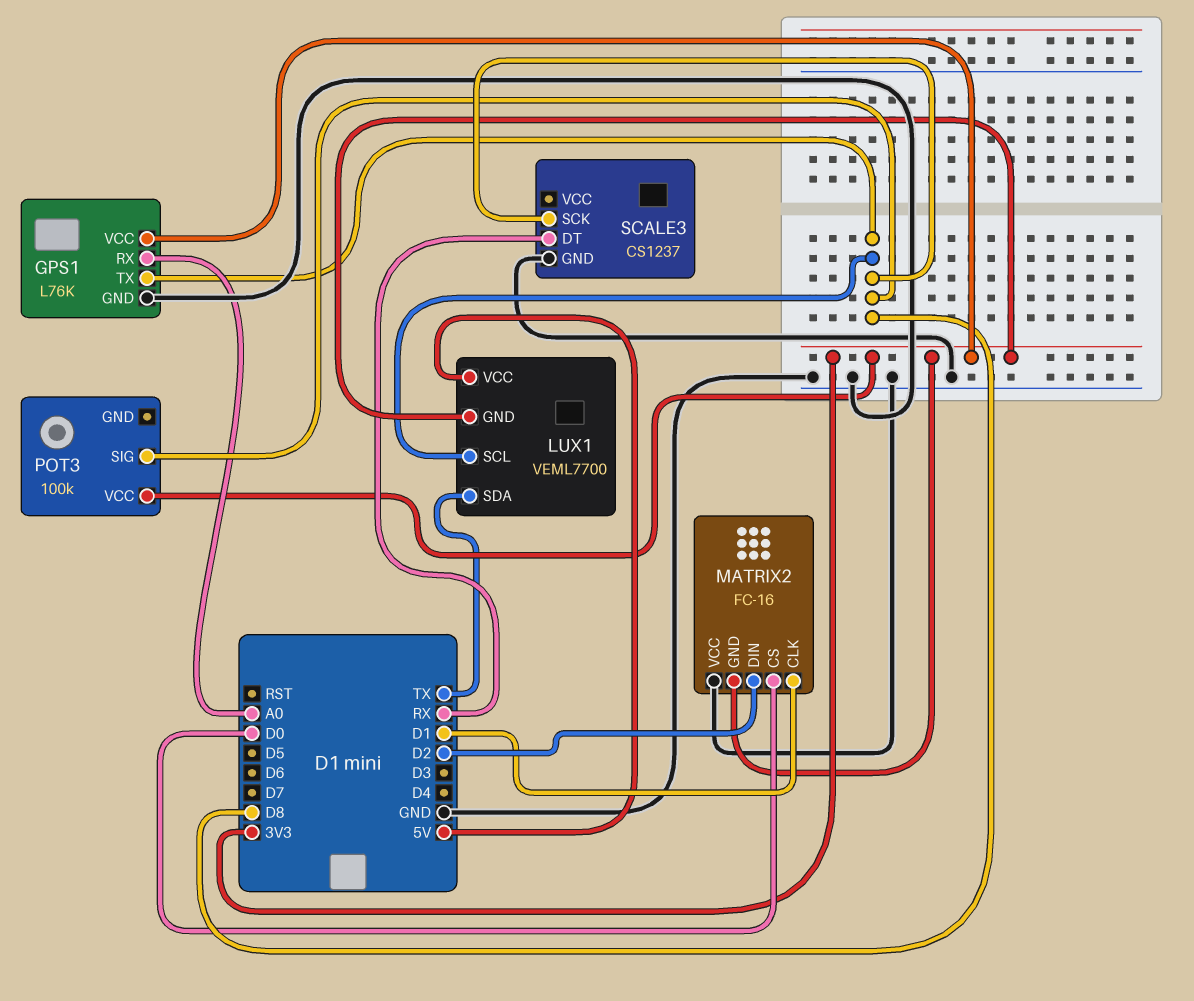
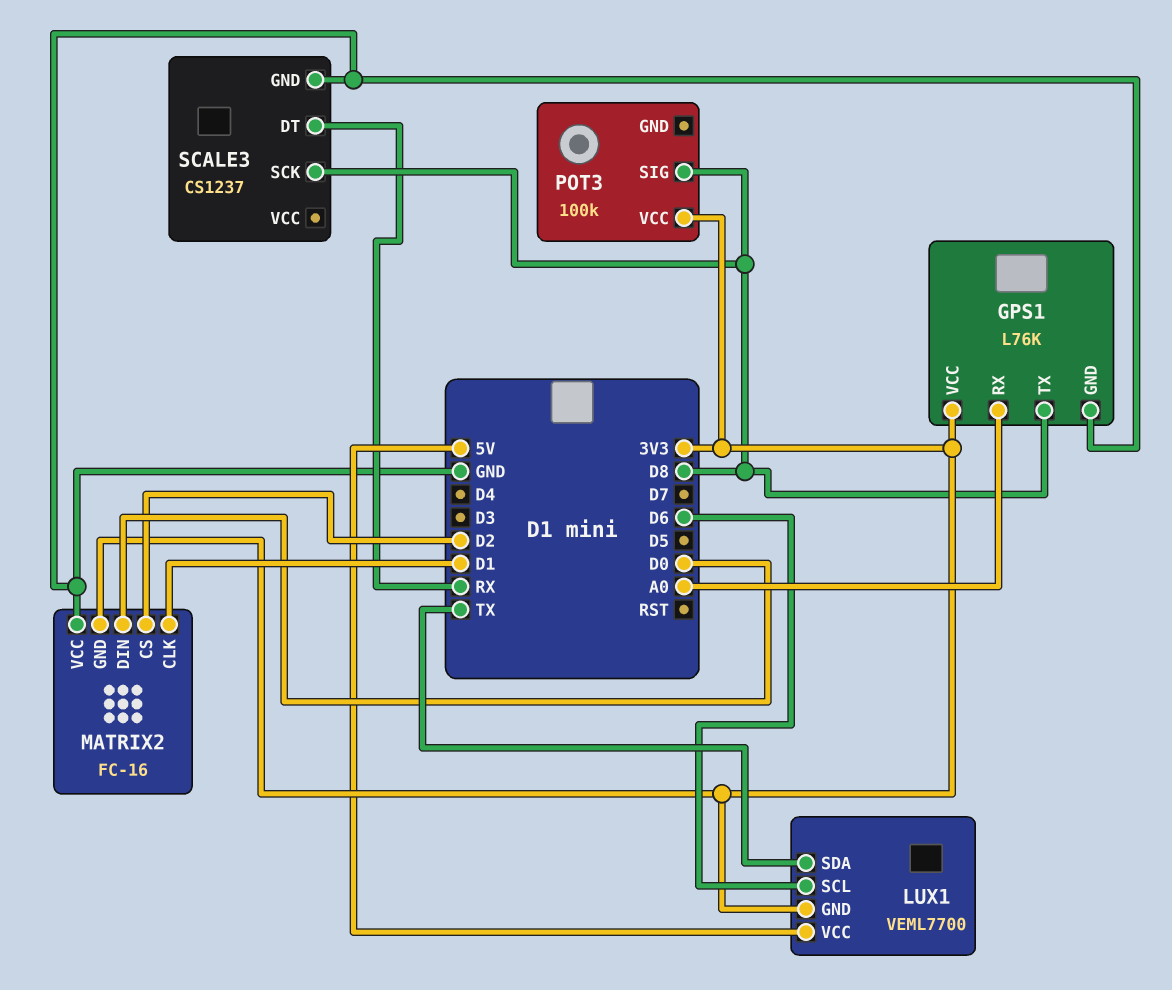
LUX1 pin SCL: D8 -> D6
MATRIX2 pin CS: D0 -> D2
MATRIX2 pin DIN: D2 -> D0

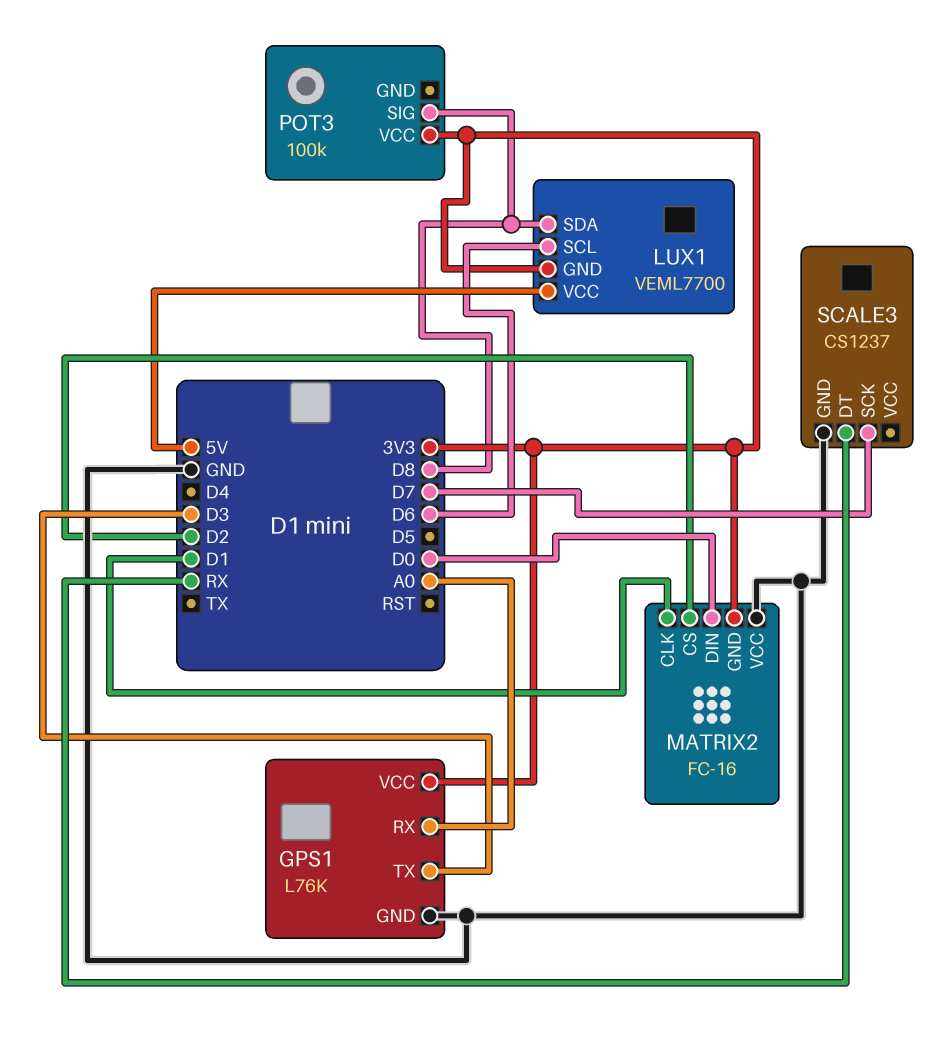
GPS1 pin TX: D8 -> D3
LUX1 pin SDA: TX -> D8
SCALE3 pin SCK: D8 -> D7

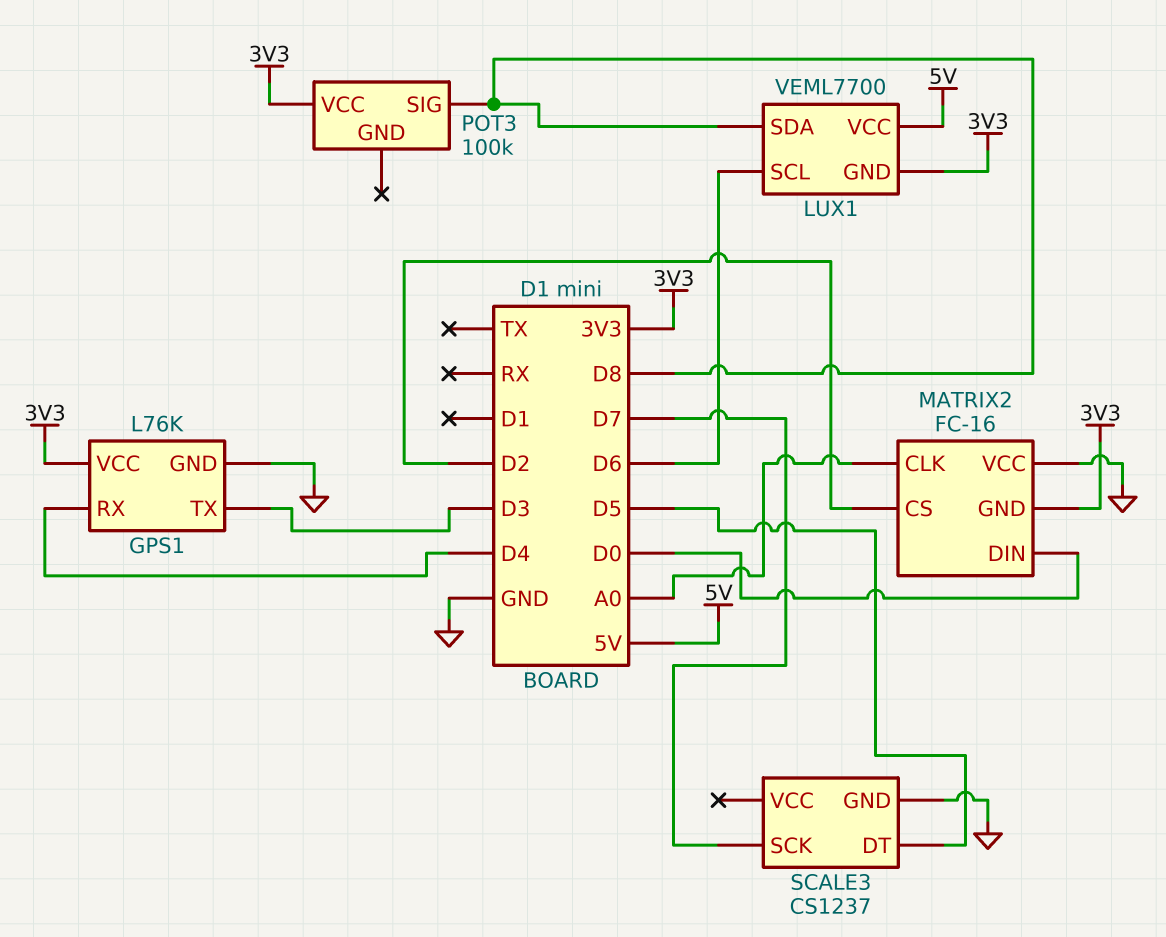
GPS1 pin RX: A0 -> D4
MATRIX2 pin CLK: D1 -> A0
SCALE3 pin DT: RX -> D5

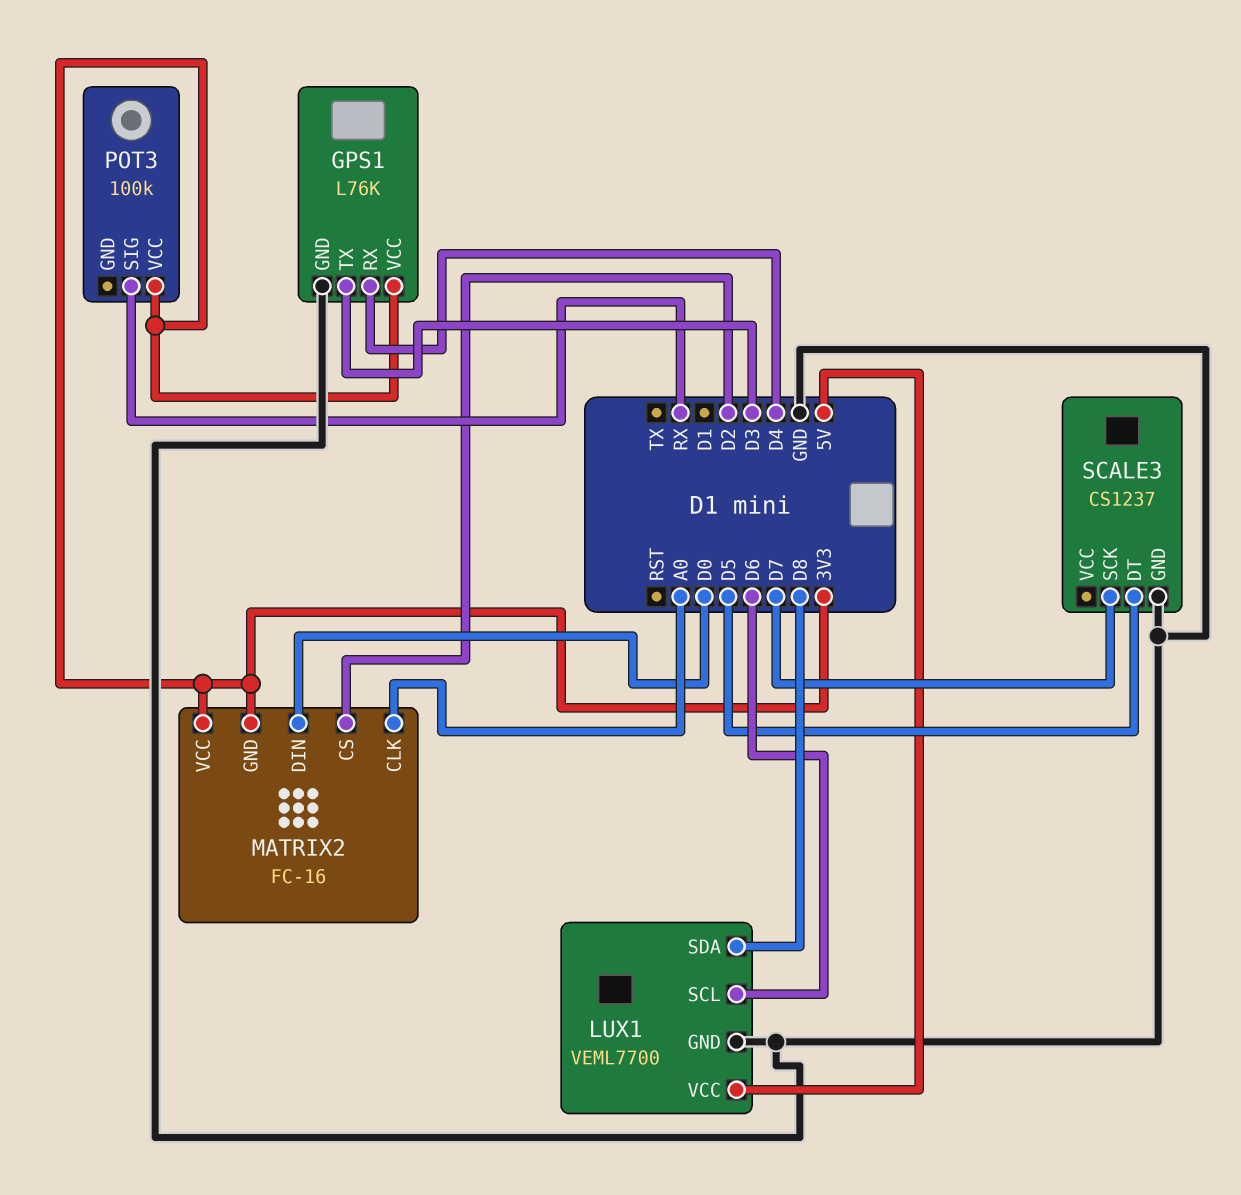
LUX1 pin GND: 3V3 -> GND
MATRIX2 pin VCC: GND -> 3V3
POT3 pin SIG: D8 -> RX

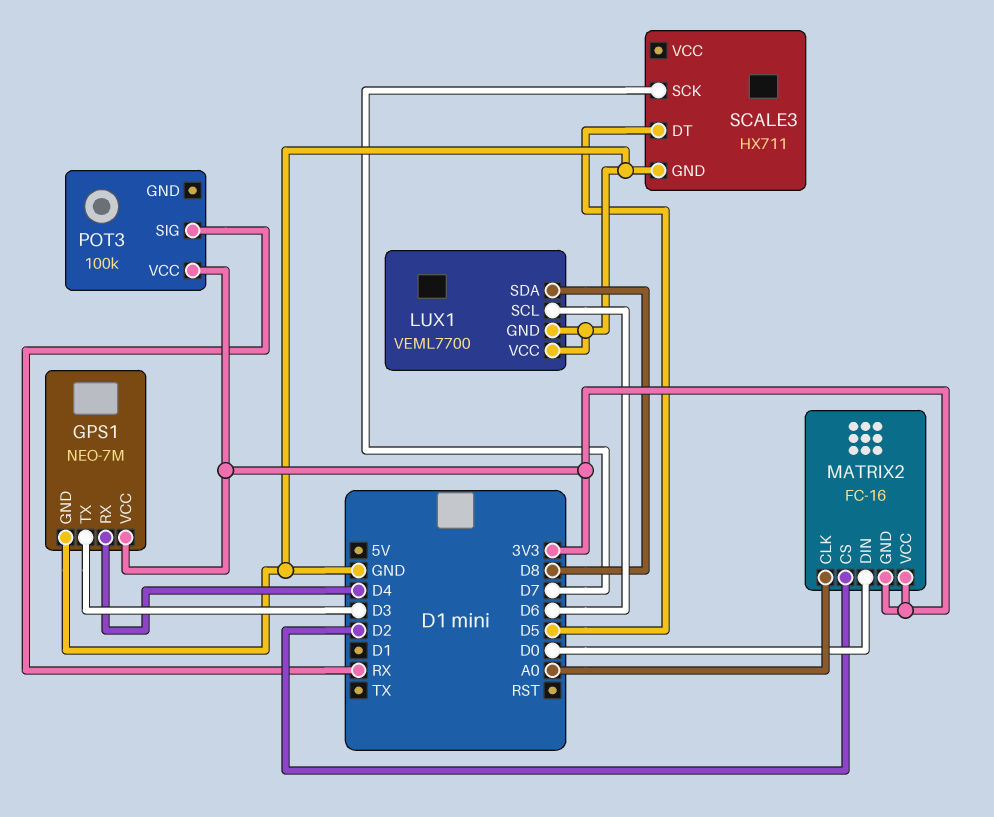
GPS1: L76K -> NEO-7M
LUX1 pin VCC: 5V -> GND
SCALE3: CS1237 -> HX711

